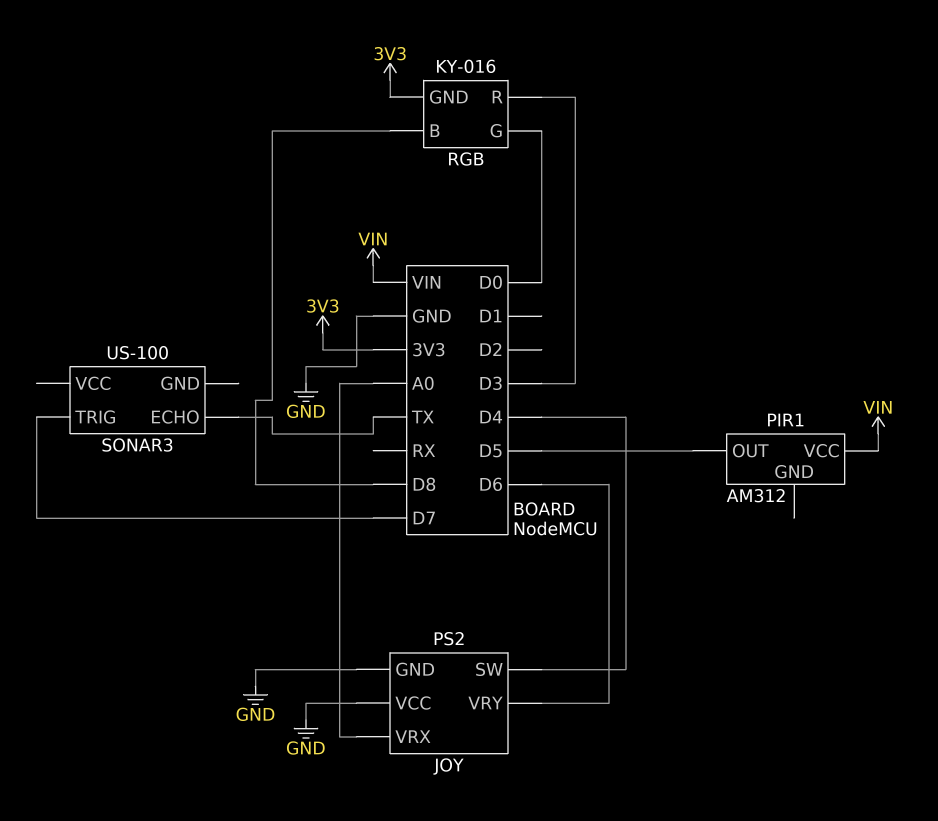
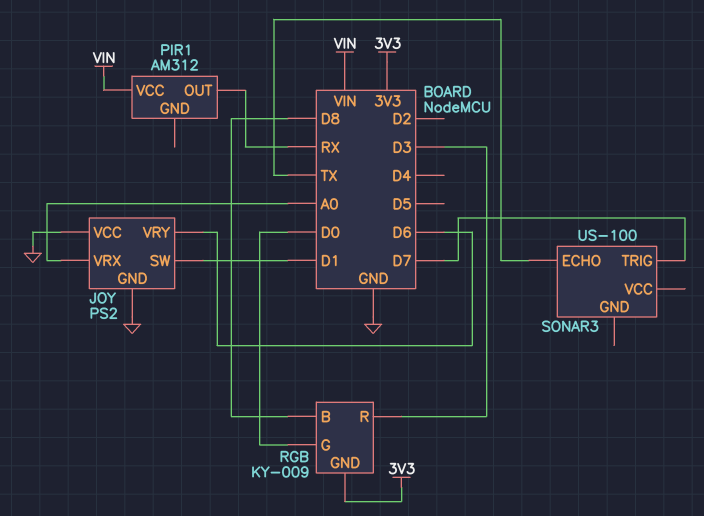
JOY pin SW: D4 -> D1
PIR1 pin OUT: D5 -> RX
RGB: KY-016 -> KY-009

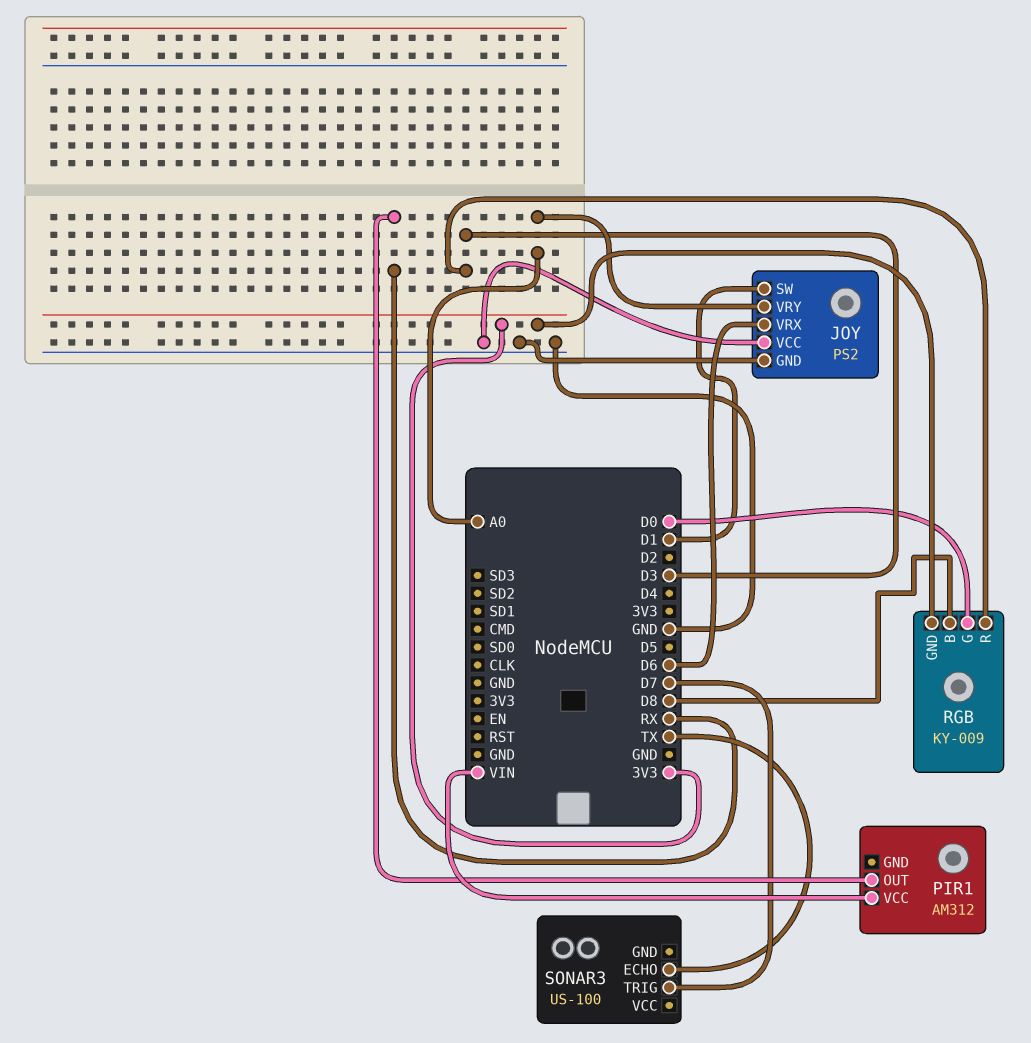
JOY pin VRX: A0 -> D6
JOY pin VRY: D6 -> A0

